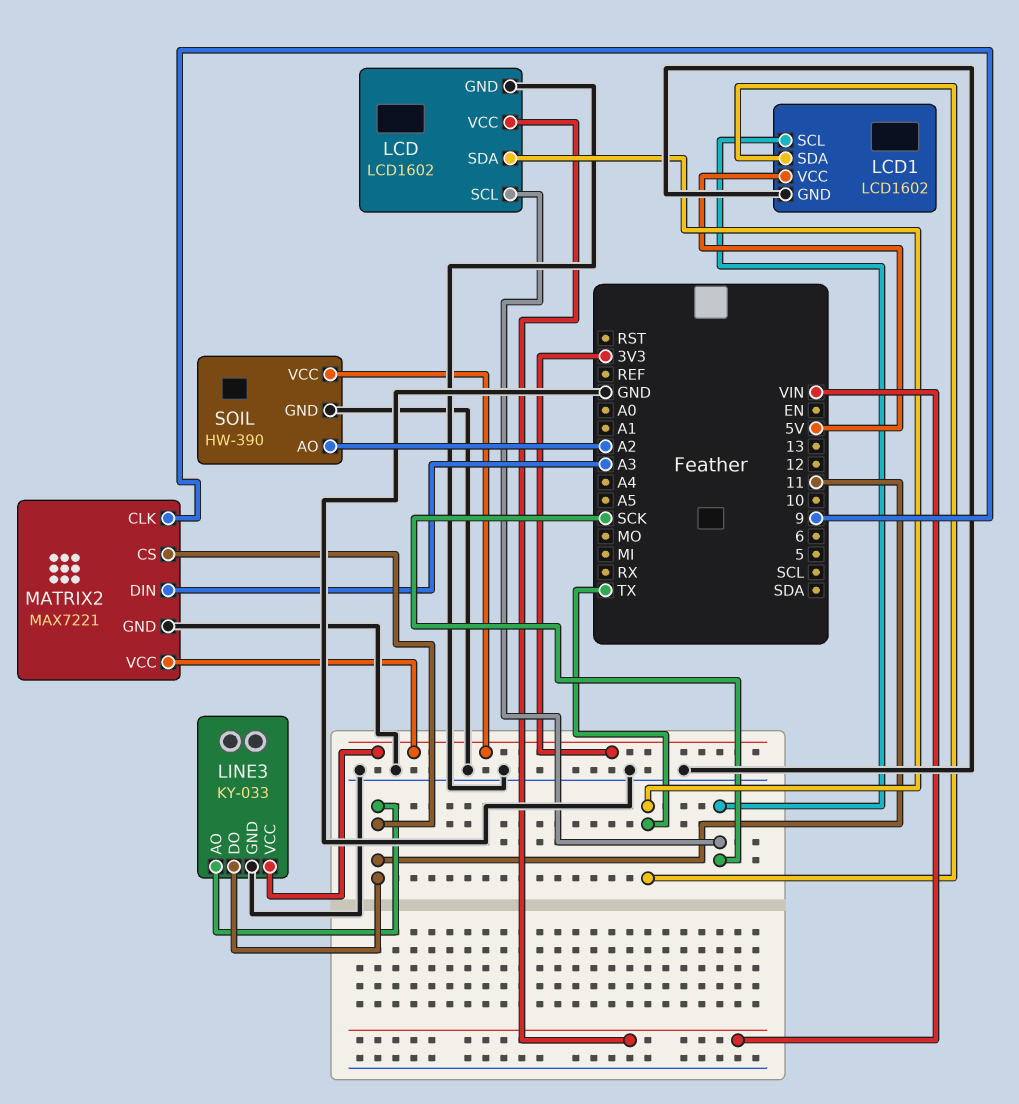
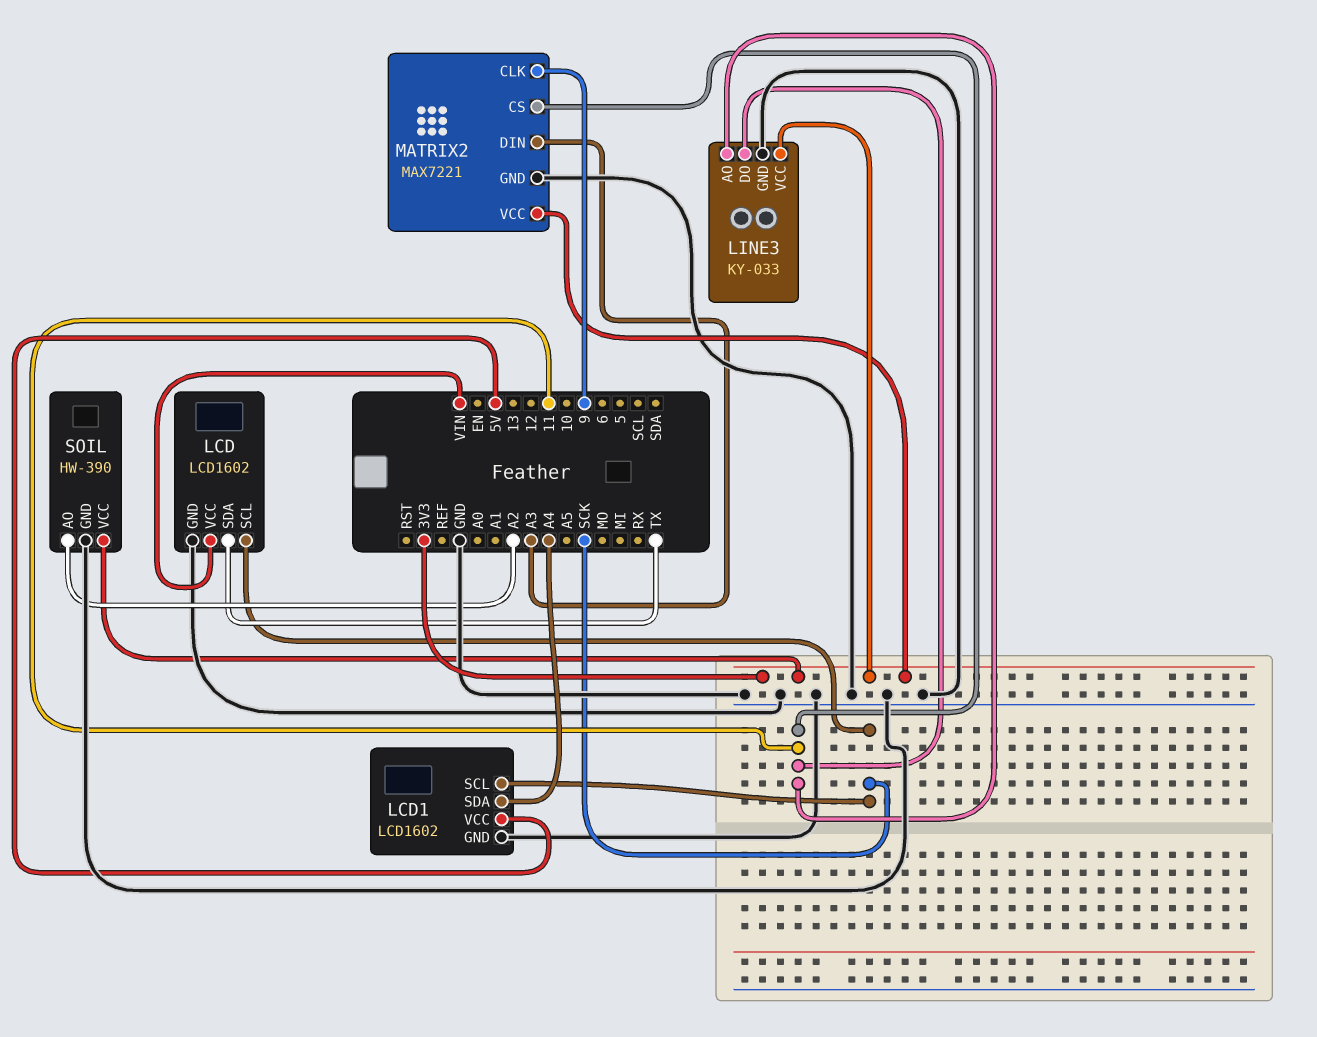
LCD1 pin SDA: TX -> A4

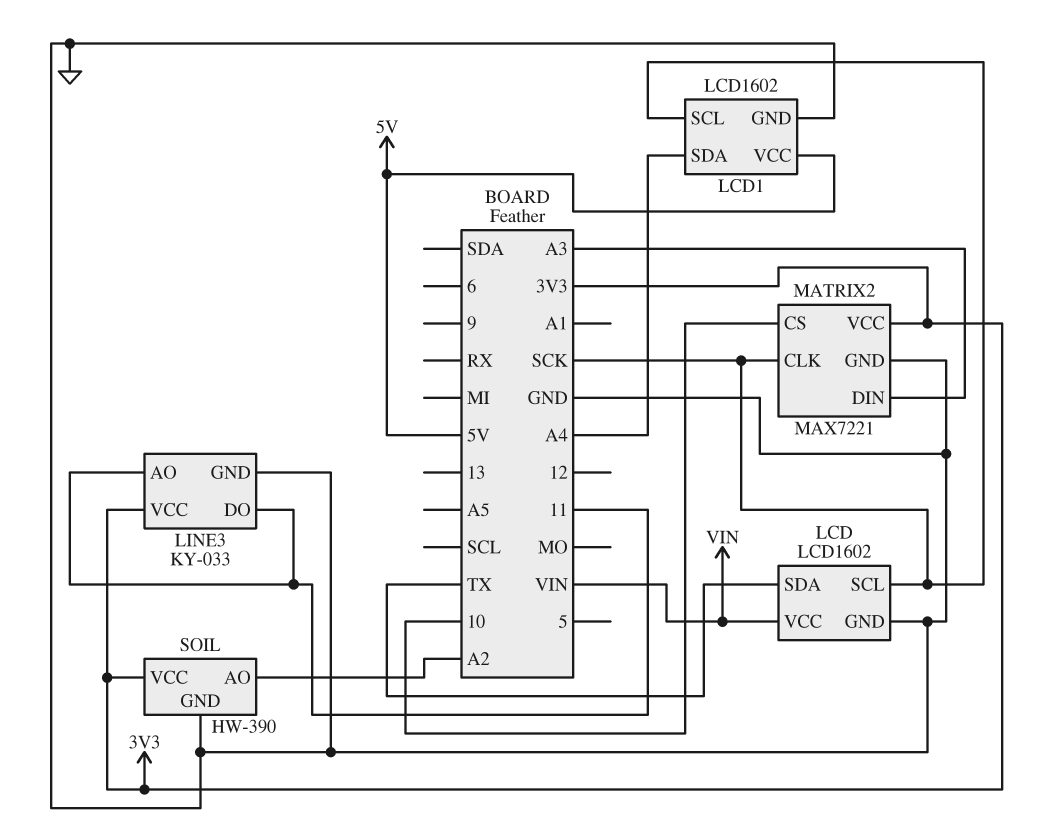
MATRIX2 pin CLK: 9 -> SCK
MATRIX2 pin CS: 11 -> 10

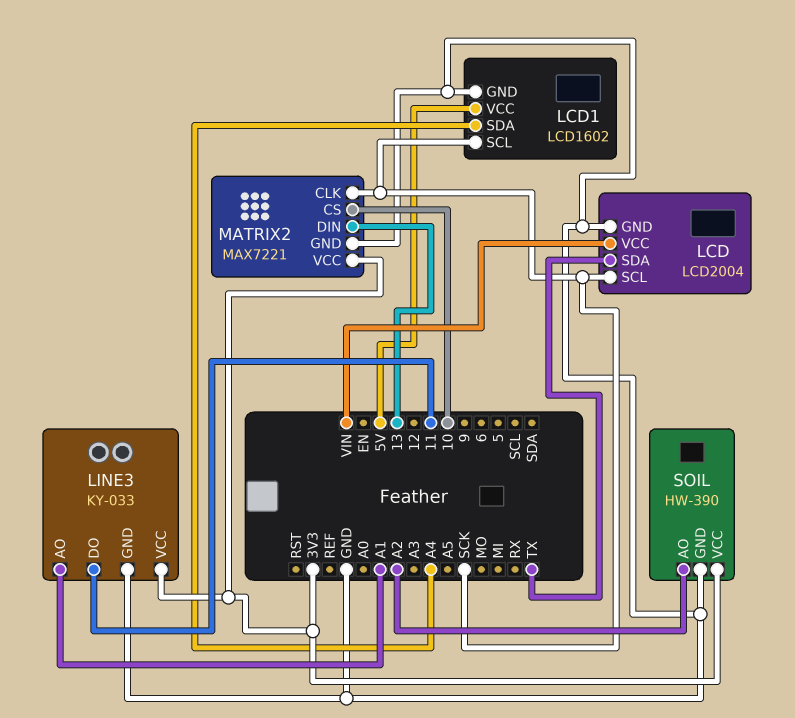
LCD: LCD1602 -> LCD2004
LINE3 pin AO: 11 -> A1
MATRIX2 pin DIN: A3 -> 13

